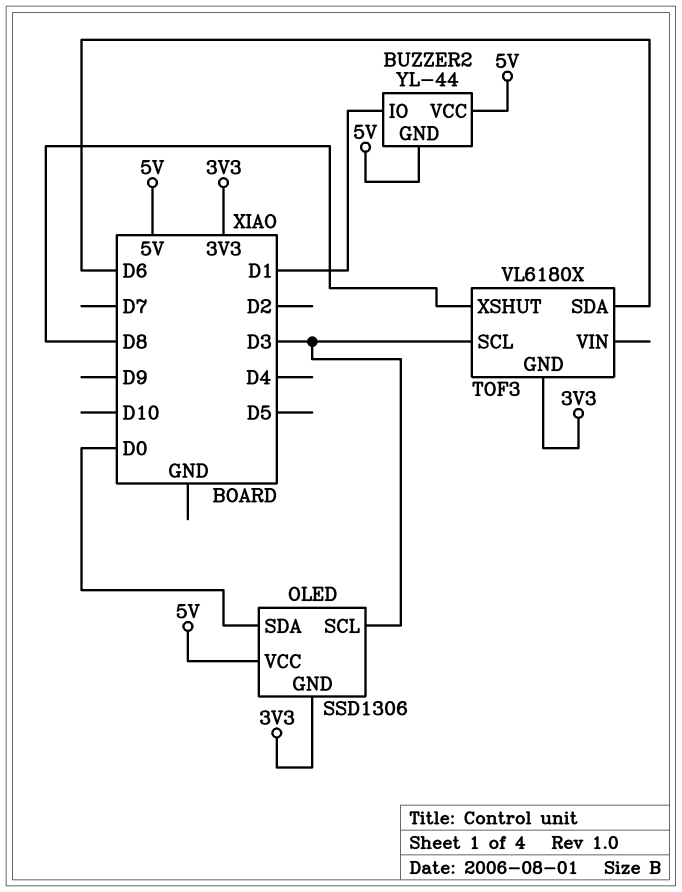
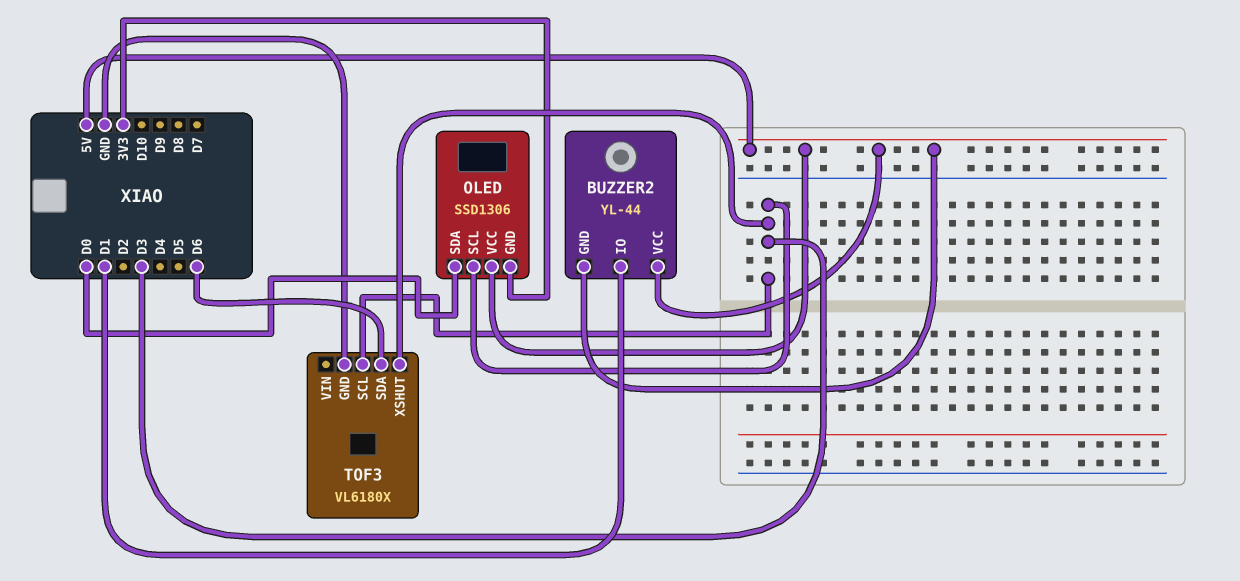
TOF3 pin GND: 3V3 -> GND
TOF3 pin XSHUT: D8 -> D3

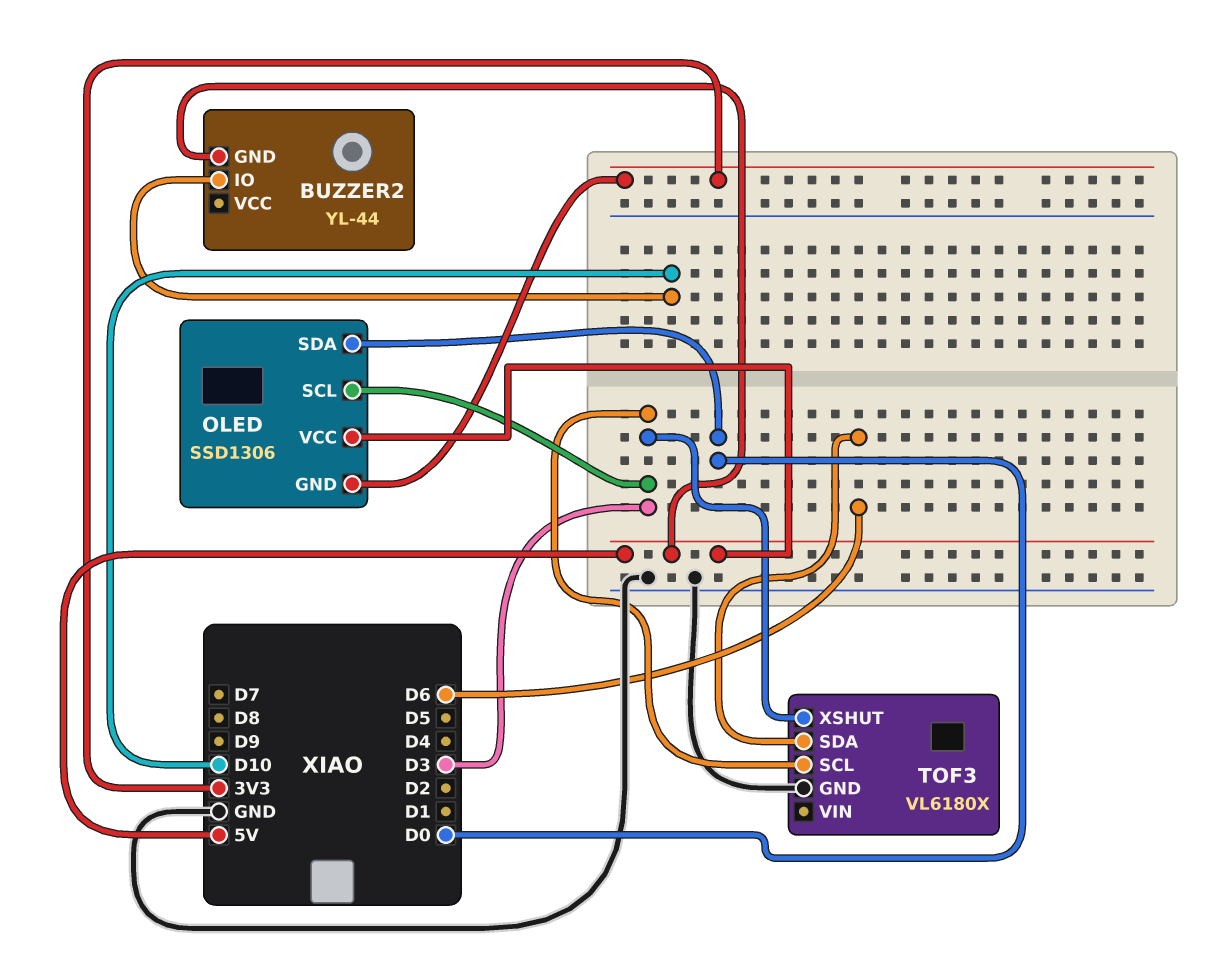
BUZZER2 pin IO: D1 -> D10
BUZZER2 pin VCC: 5V -> none

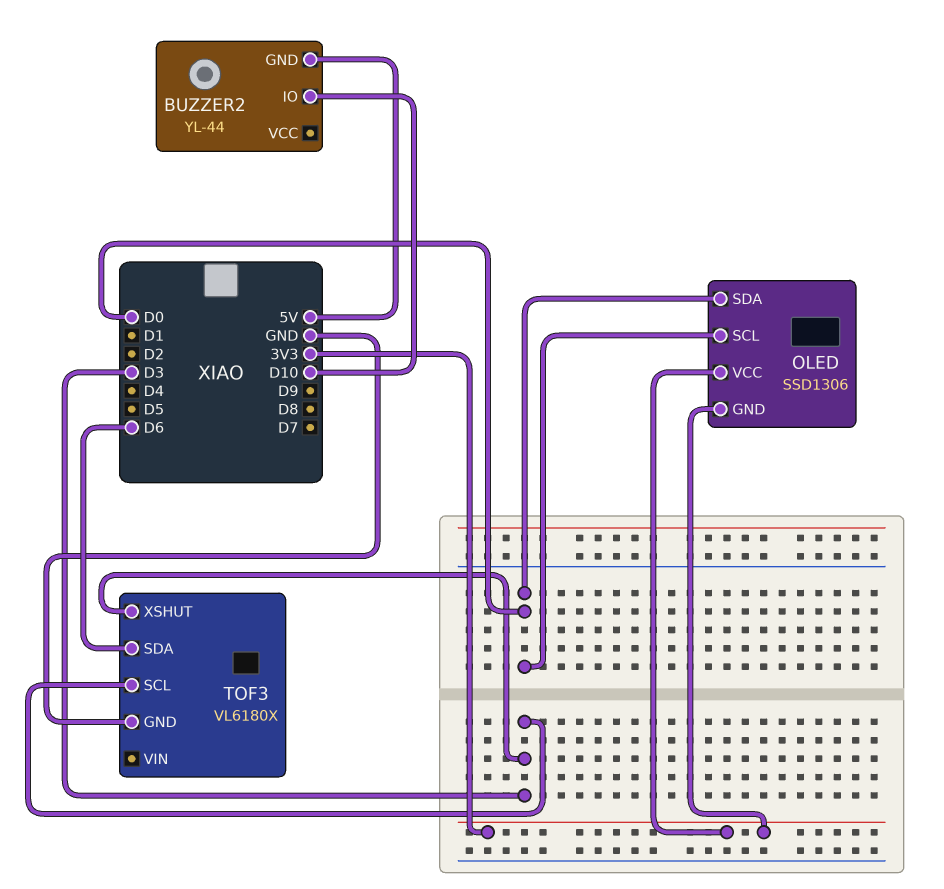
OLED pin SCL: D3 -> D0
OLED pin VCC: 5V -> 3V3

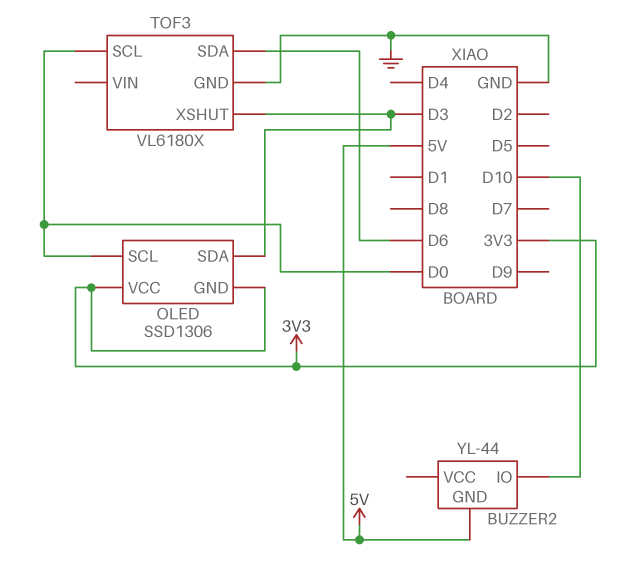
OLED pin SDA: D0 -> D3
TOF3 pin SCL: D3 -> D0

